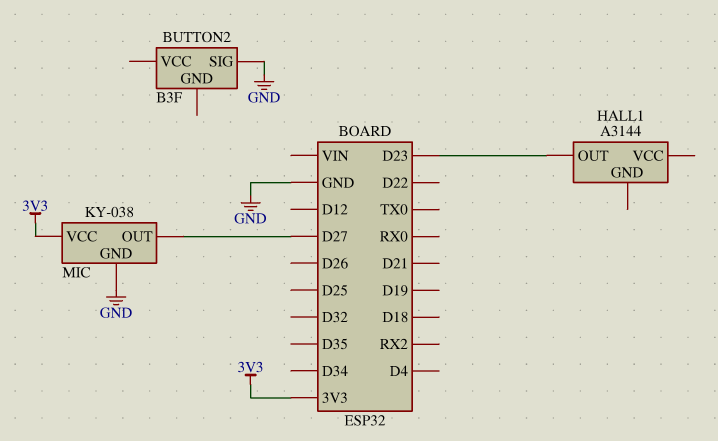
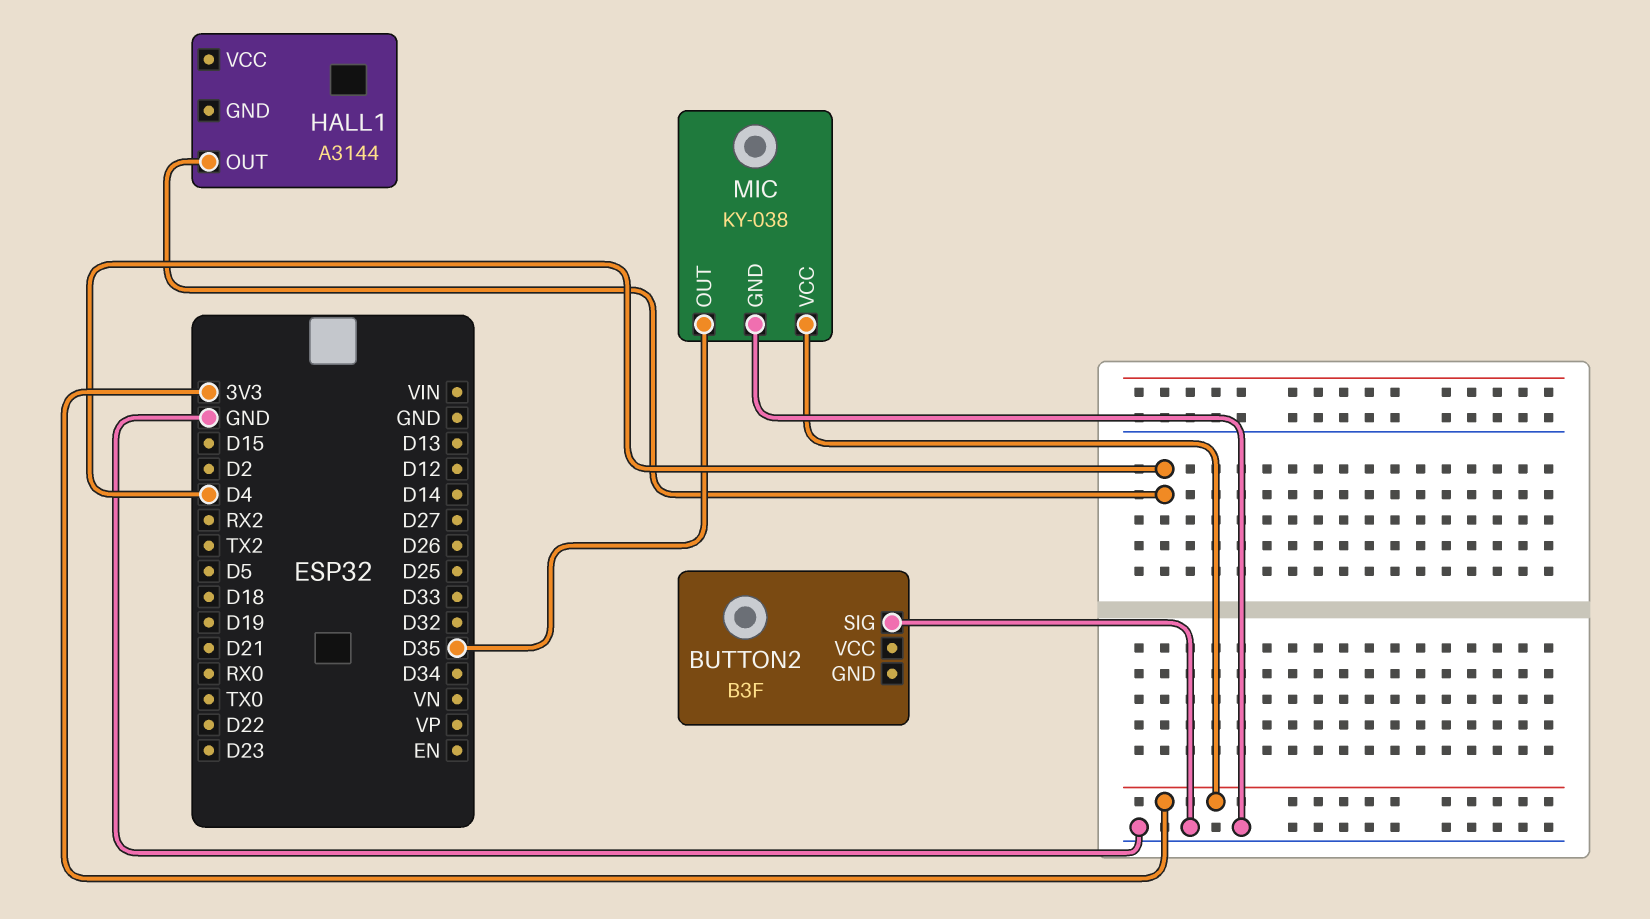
HALL1 pin OUT: D23 -> D4
MIC pin OUT: D27 -> D35

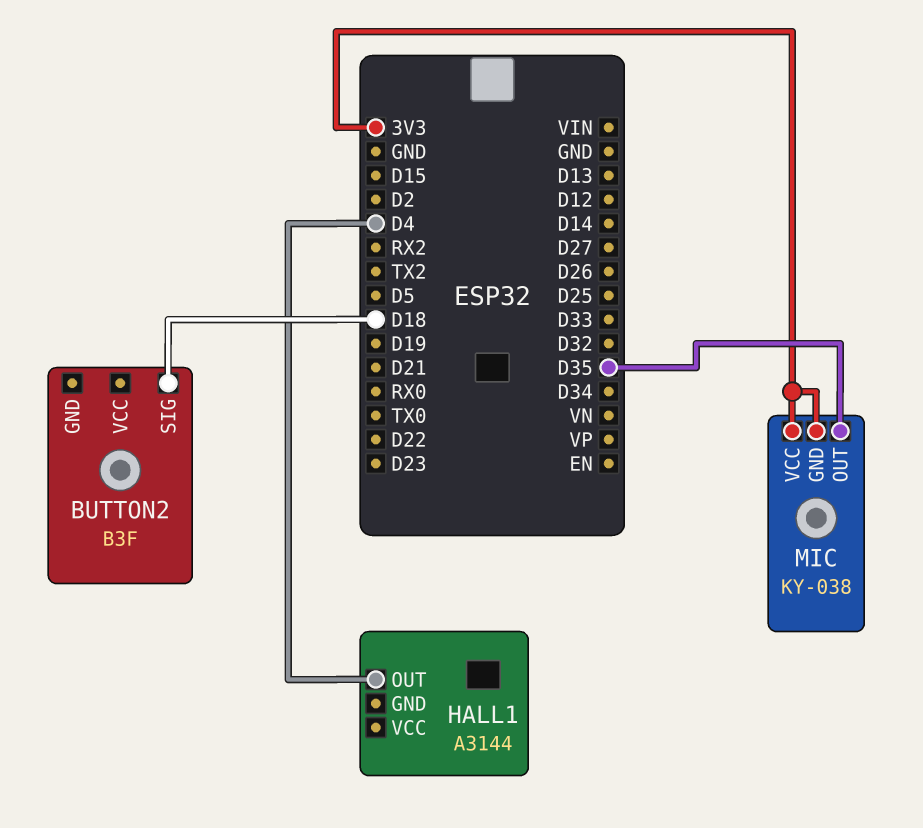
BUTTON2 pin SIG: GND -> D18
MIC pin GND: GND -> 3V3

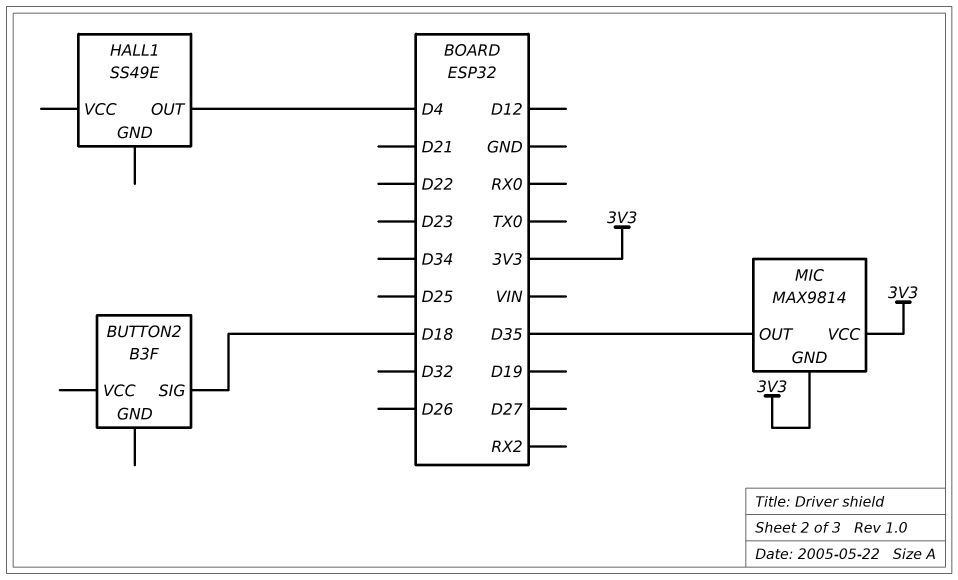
HALL1: A3144 -> SS49E
MIC: KY-038 -> MAX9814

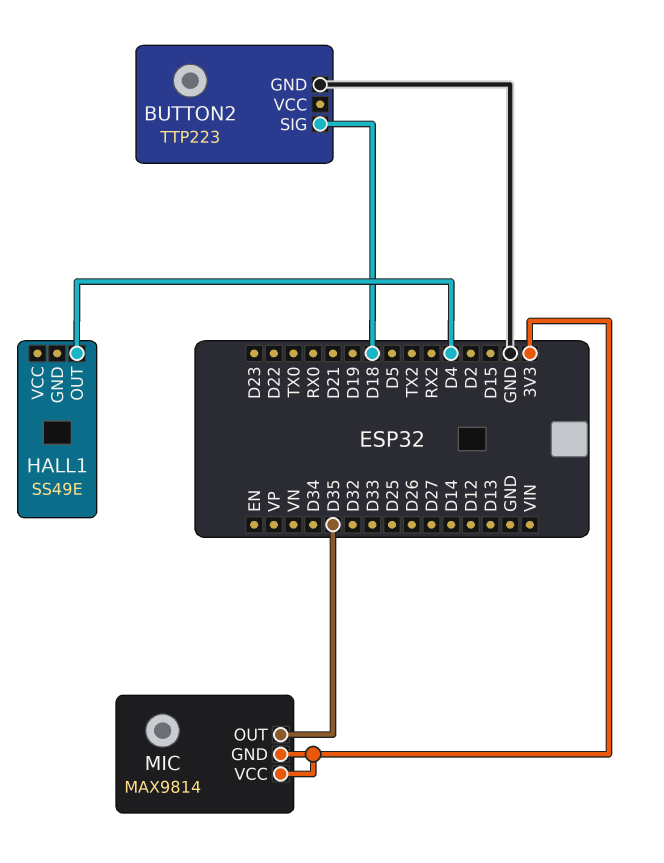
BUTTON2: B3F -> TTP223
BUTTON2 pin GND: none -> GND

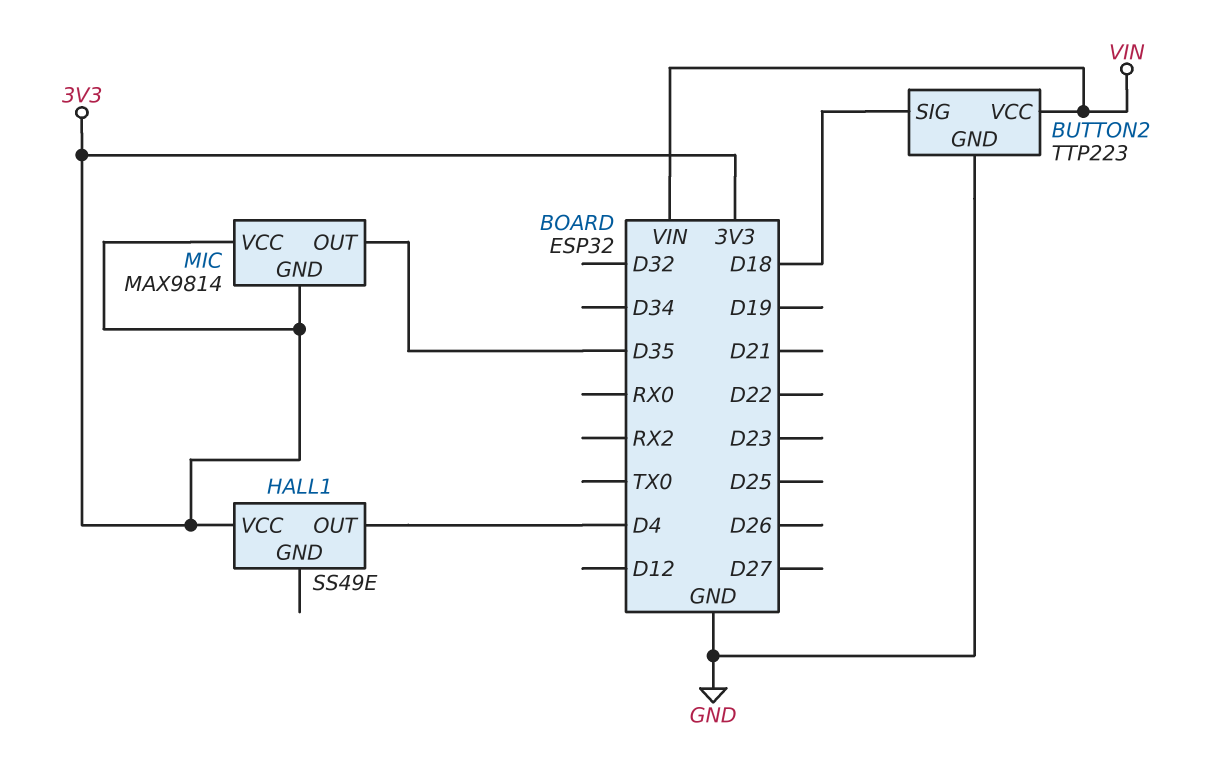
BUTTON2 pin VCC: none -> VIN
HALL1 pin VCC: none -> 3V3

